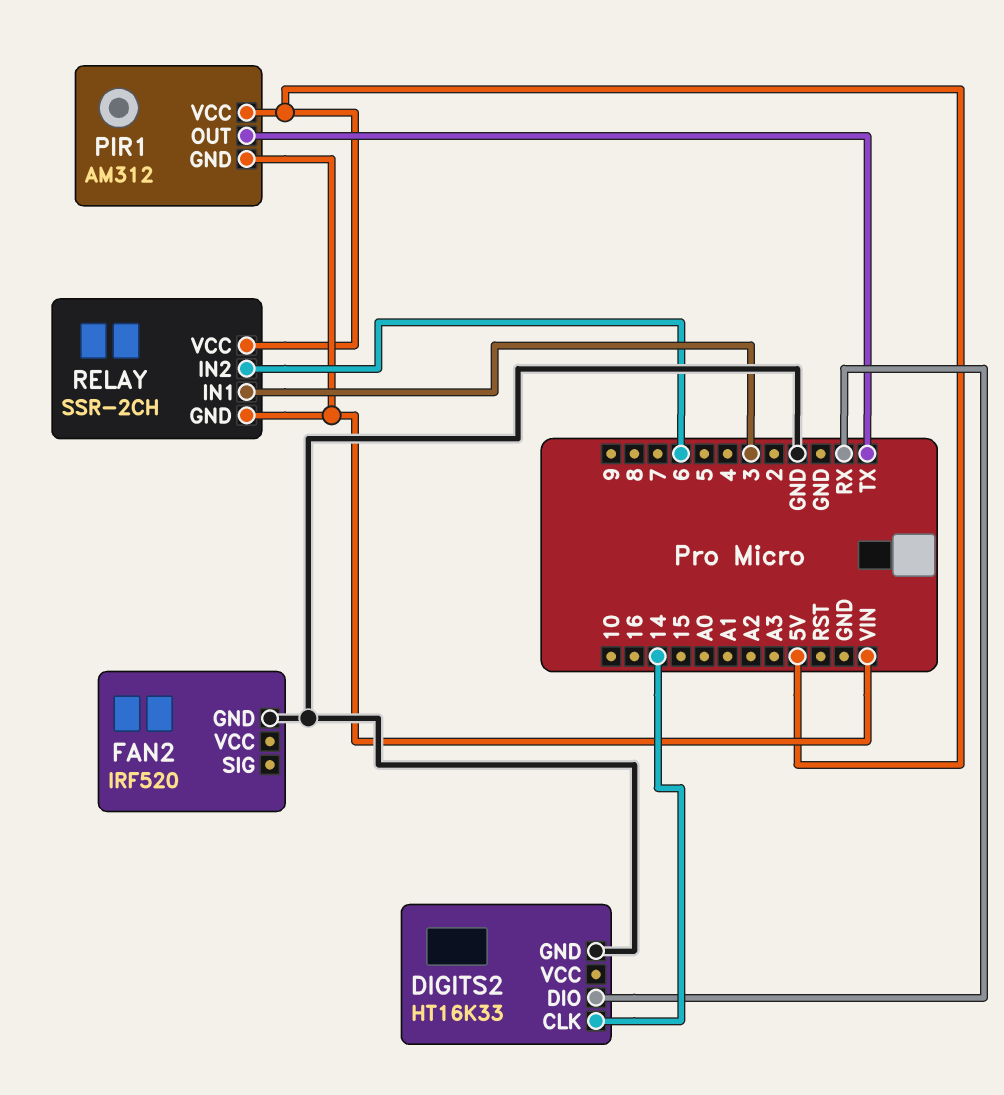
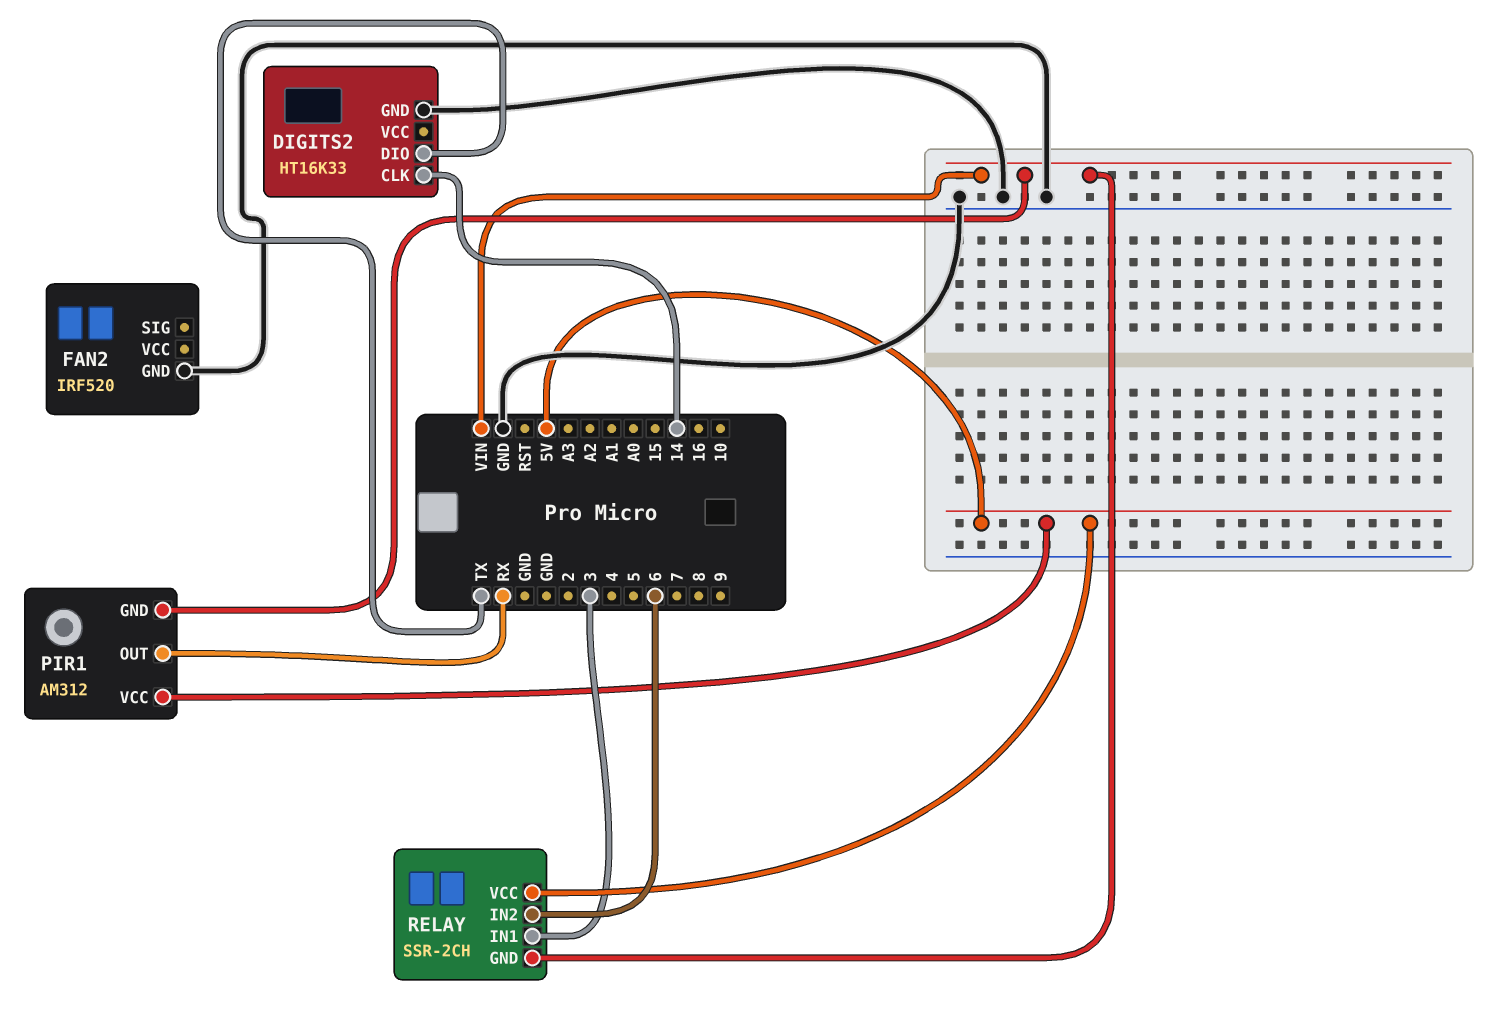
DIGITS2 pin DIO: RX -> TX
PIR1 pin OUT: TX -> RX

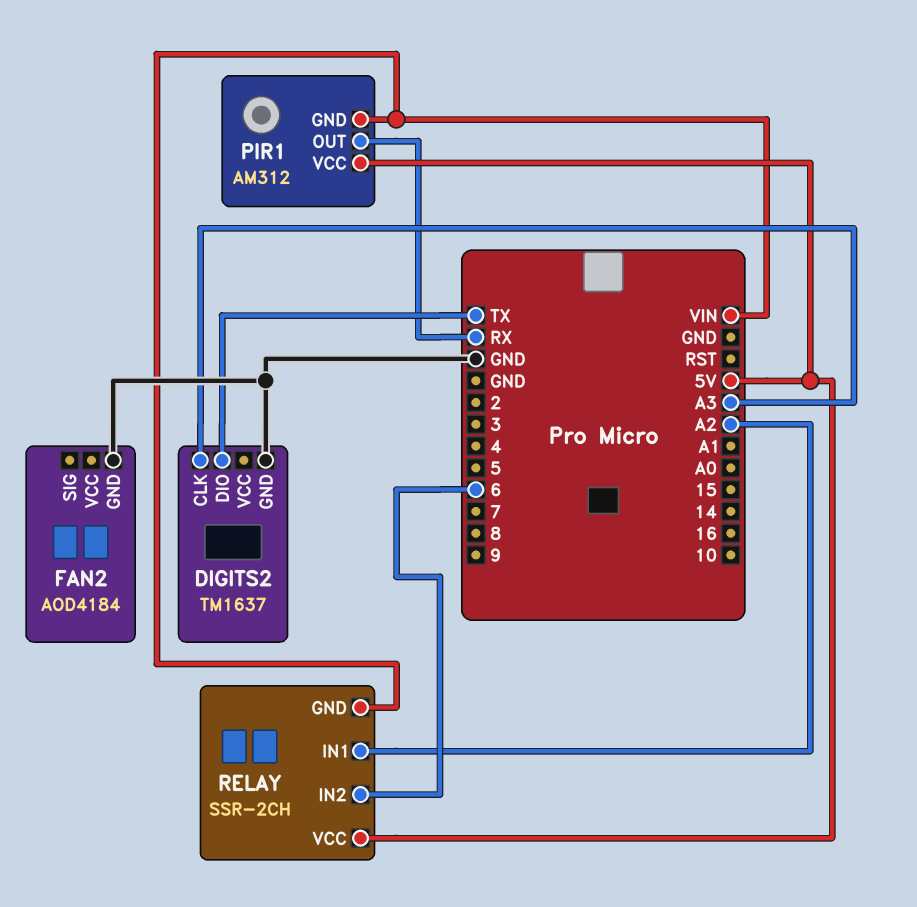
DIGITS2: HT16K33 -> TM1637
DIGITS2 pin CLK: 14 -> A3
FAN2: IRF520 -> AOD4184
RELAY pin IN1: 3 -> A2

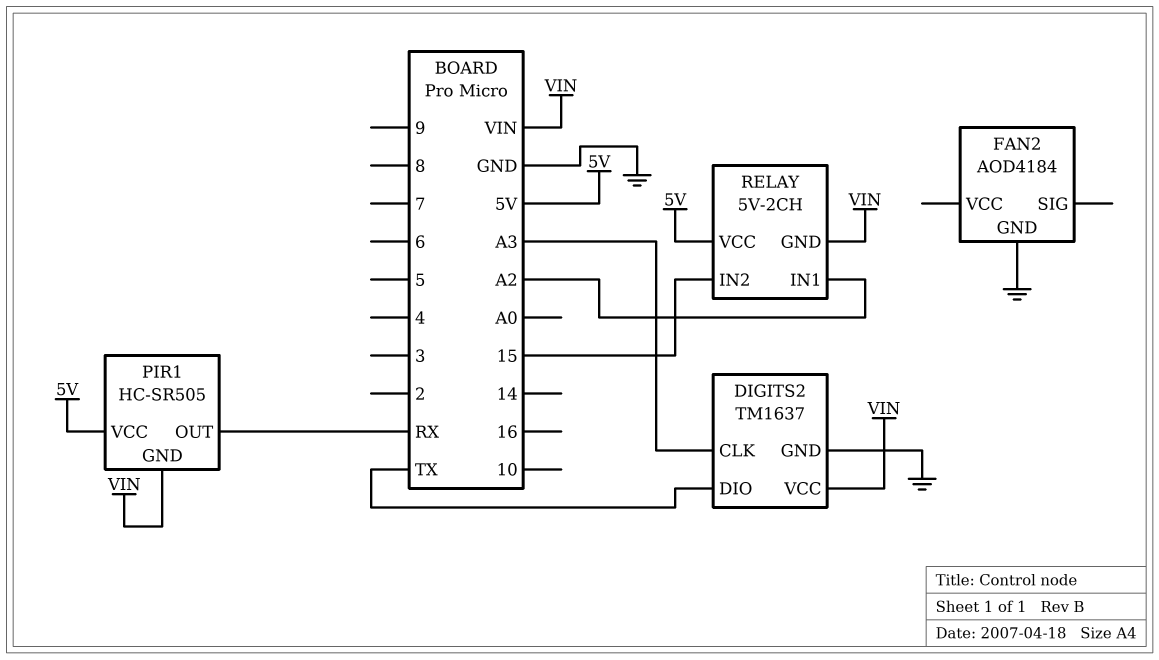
DIGITS2 pin VCC: none -> VIN
PIR1: AM312 -> HC-SR505
RELAY: SSR-2CH -> 5V-2CH
RELAY pin IN2: 6 -> 15

